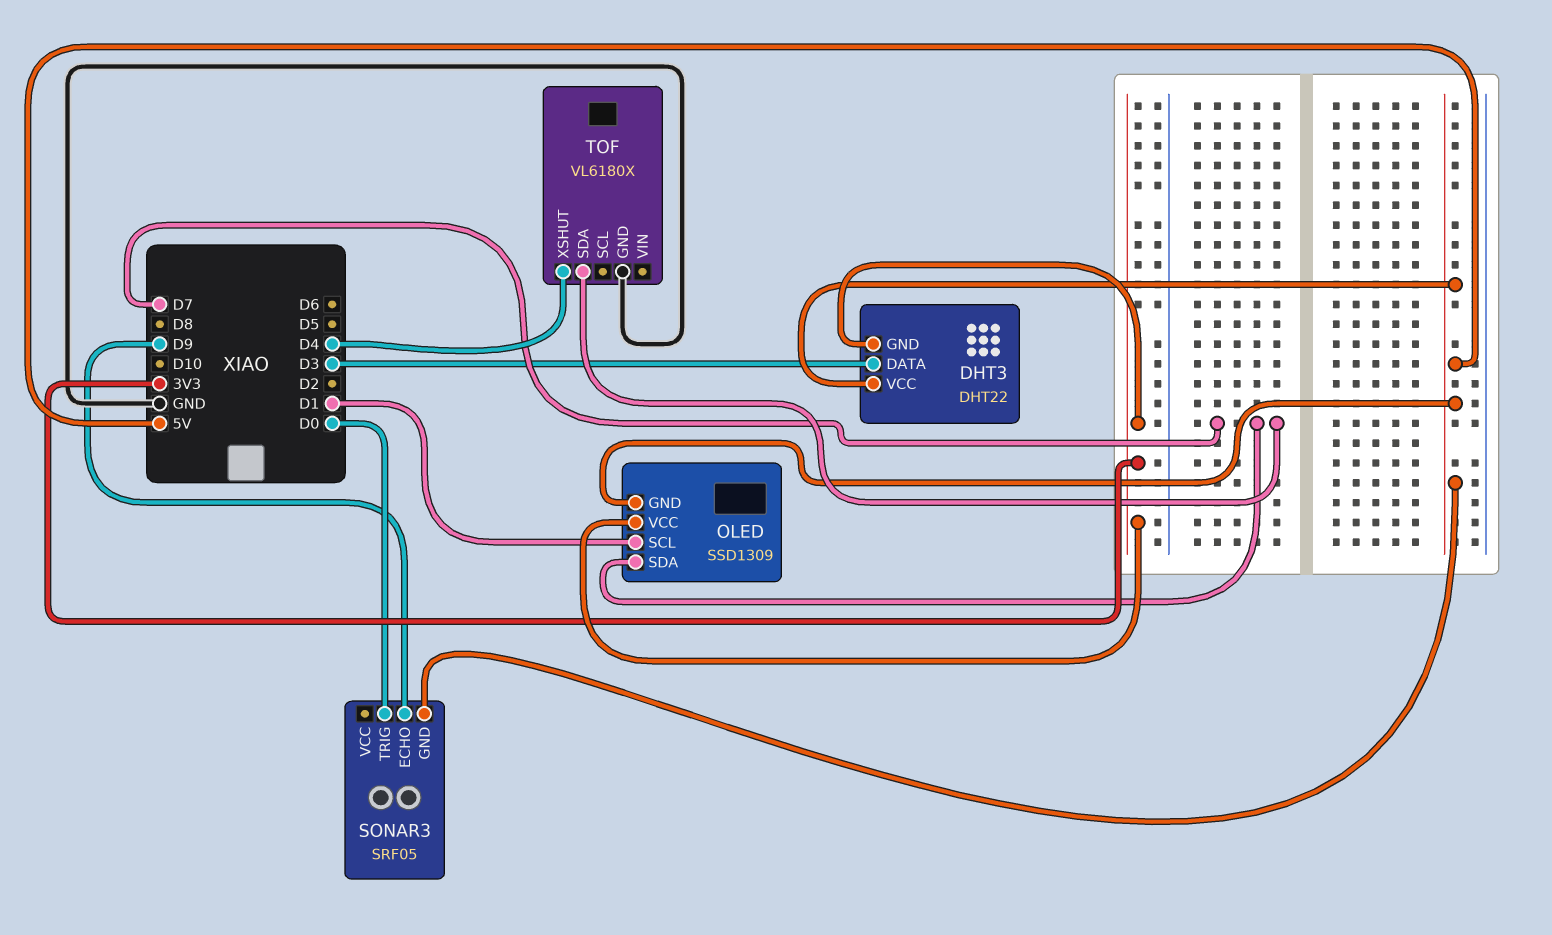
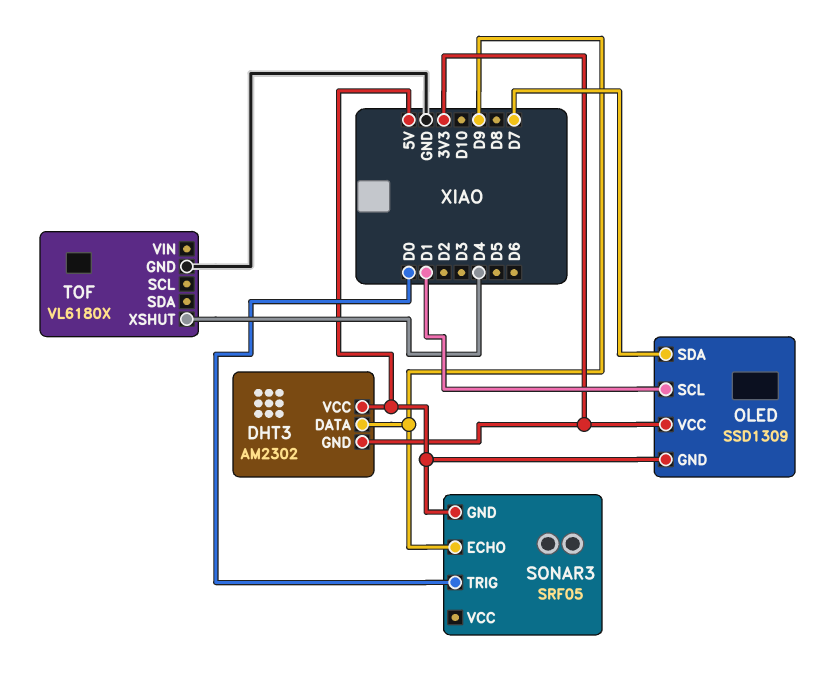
DHT3: DHT22 -> AM2302
DHT3 pin DATA: D3 -> D9
TOF pin SDA: D7 -> none

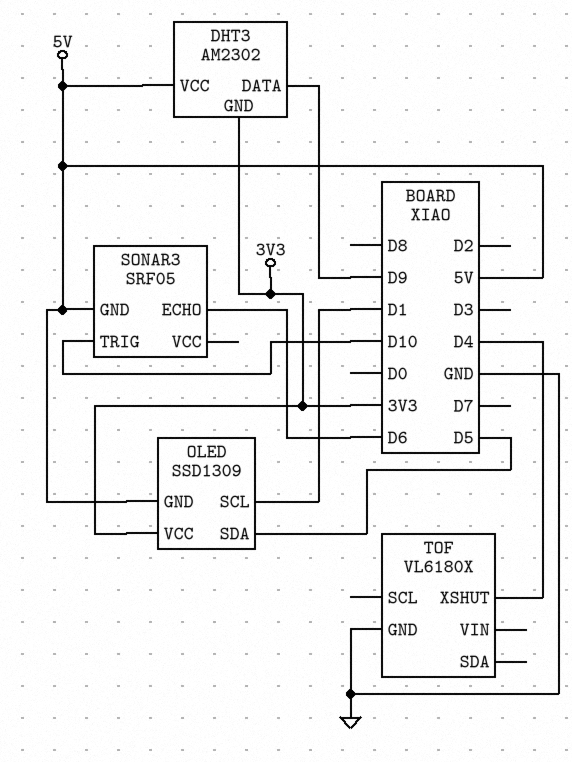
OLED pin SDA: D7 -> D5
SONAR3 pin ECHO: D9 -> D6
SONAR3 pin TRIG: D0 -> D10

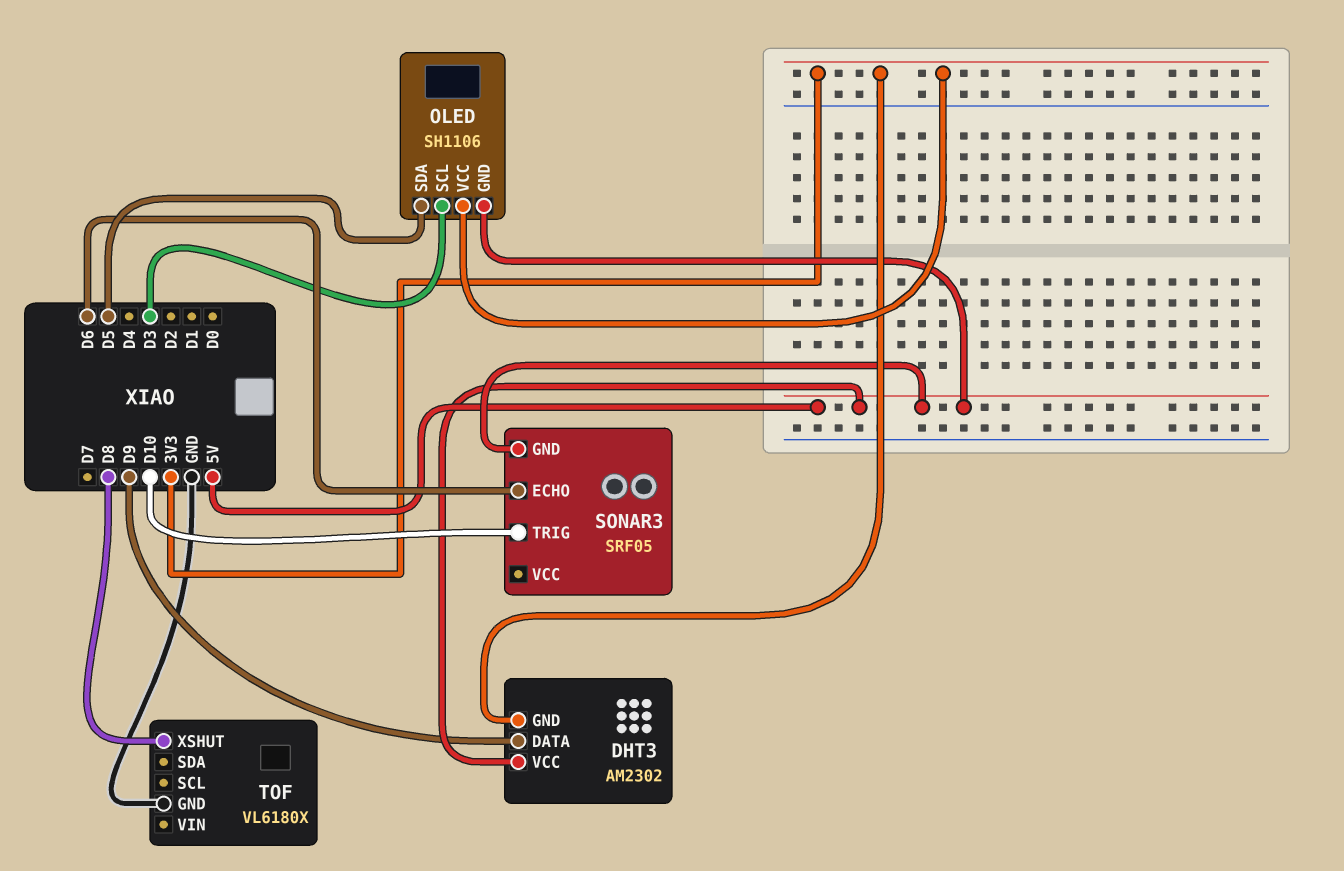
OLED: SSD1309 -> SH1106
OLED pin SCL: D1 -> D3
TOF pin XSHUT: D4 -> D8

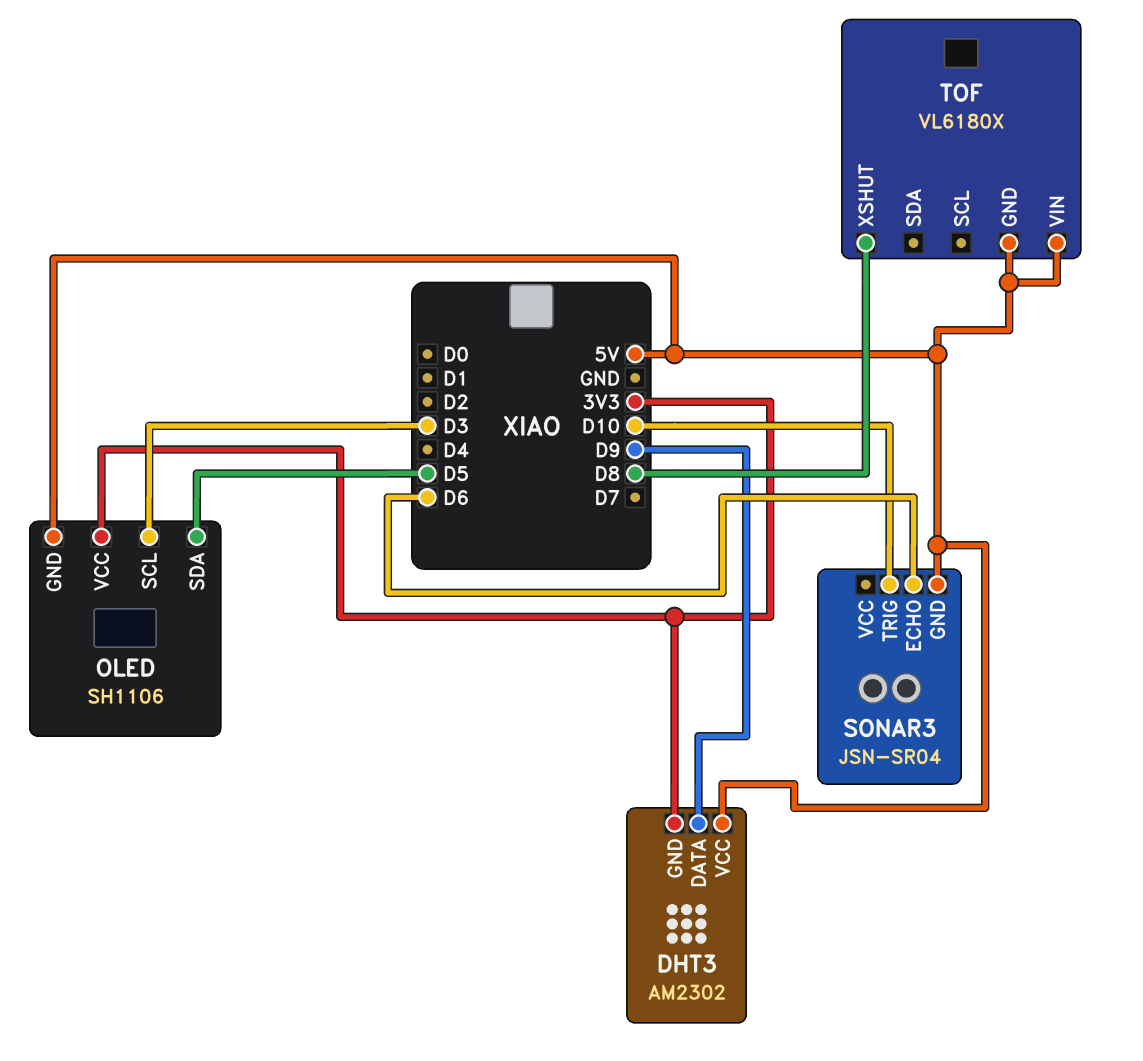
SONAR3: SRF05 -> JSN-SR04
TOF pin GND: GND -> 5V
TOF pin VIN: none -> 5V

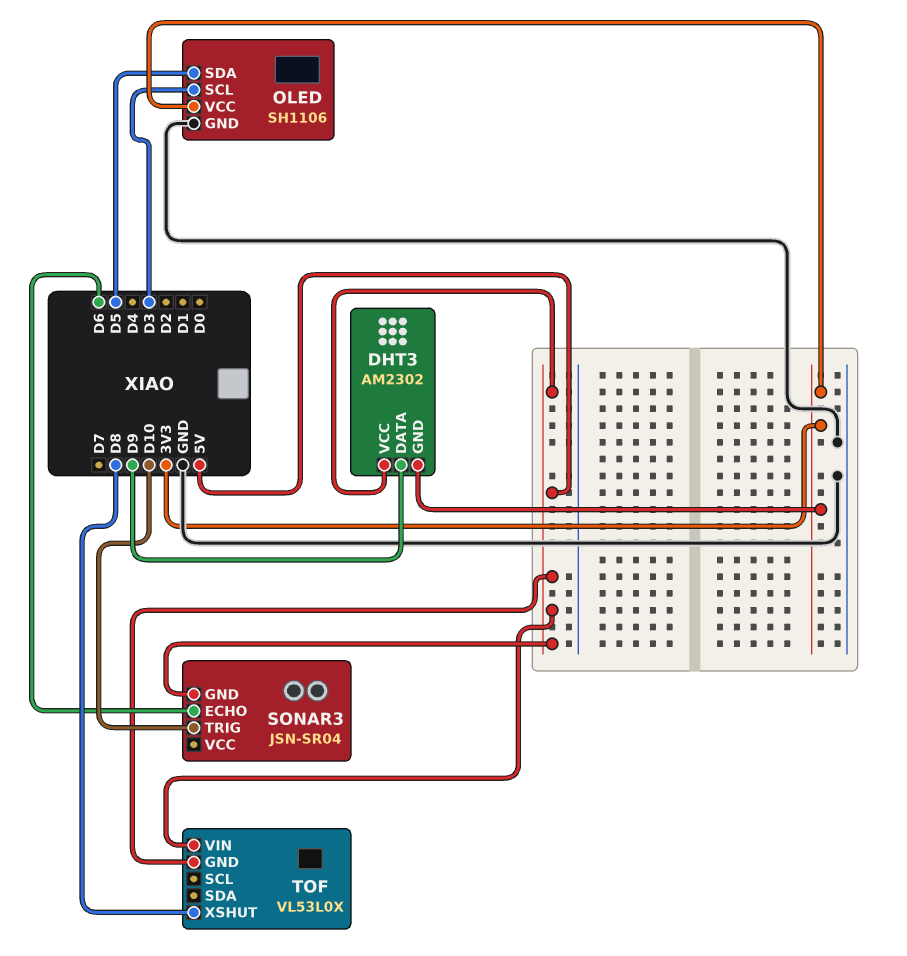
OLED pin GND: 5V -> GND
TOF: VL6180X -> VL53L0X

